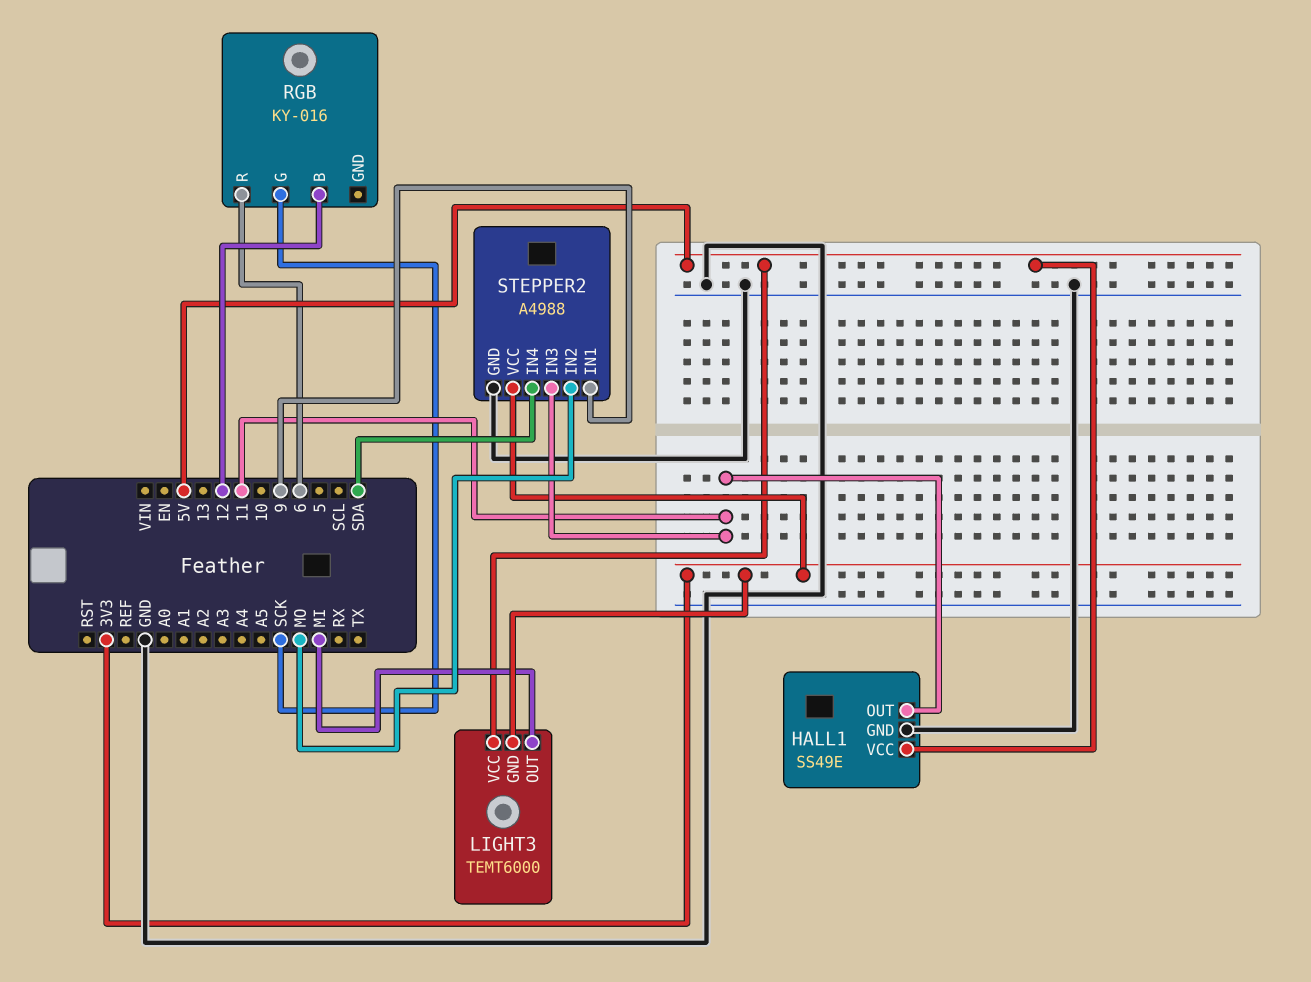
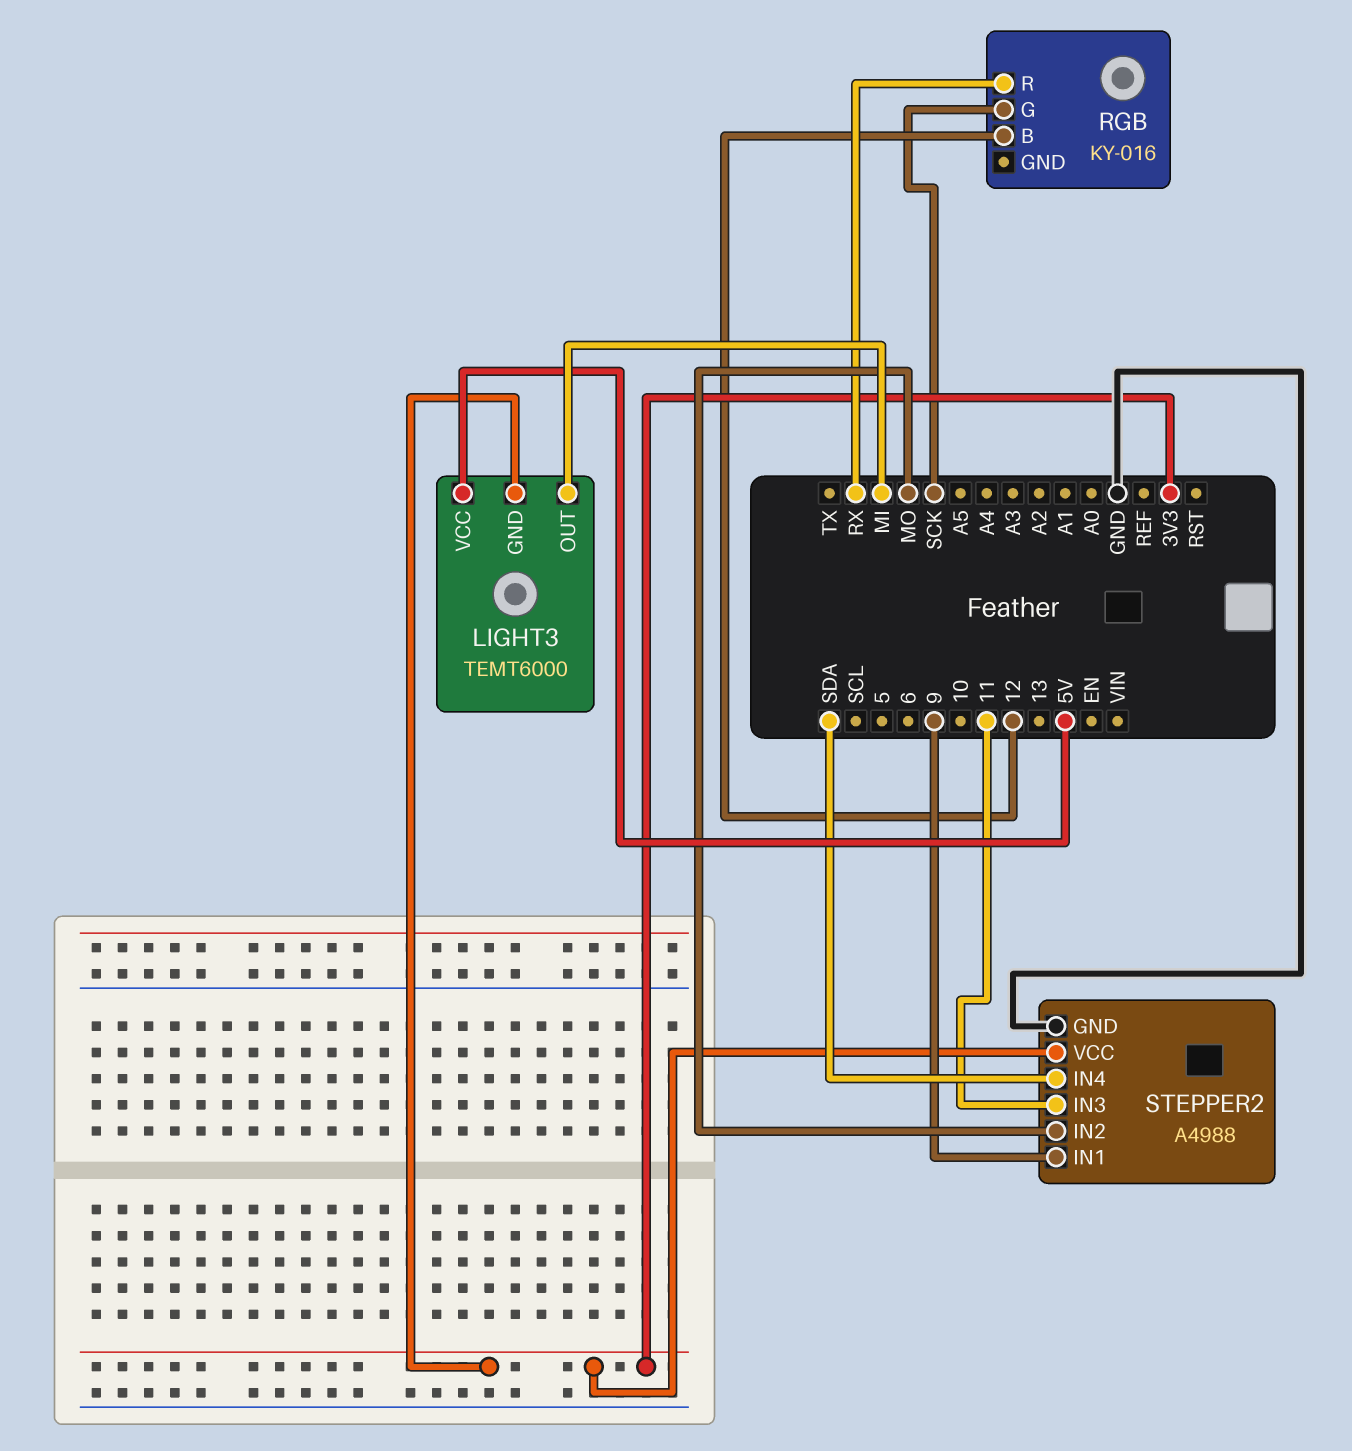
HALL1: SS49E -> none
HALL1 pin GND: GND -> none
HALL1 pin OUT: 11 -> none
HALL1 pin VCC: 5V -> none
RGB pin R: 6 -> RX

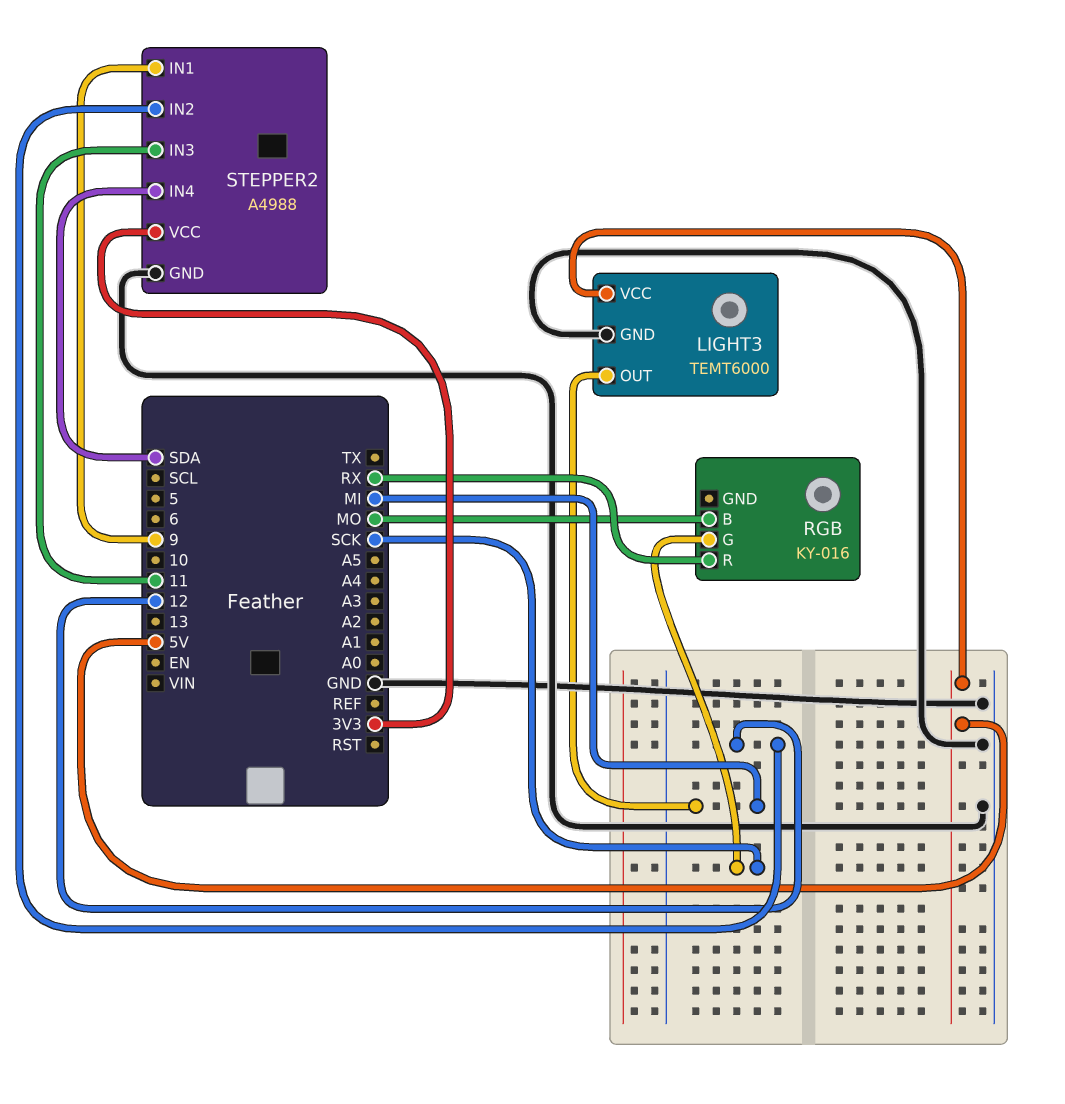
LIGHT3 pin GND: 3V3 -> GND
RGB pin B: 12 -> MO
STEPPER2 pin IN2: MO -> 12

